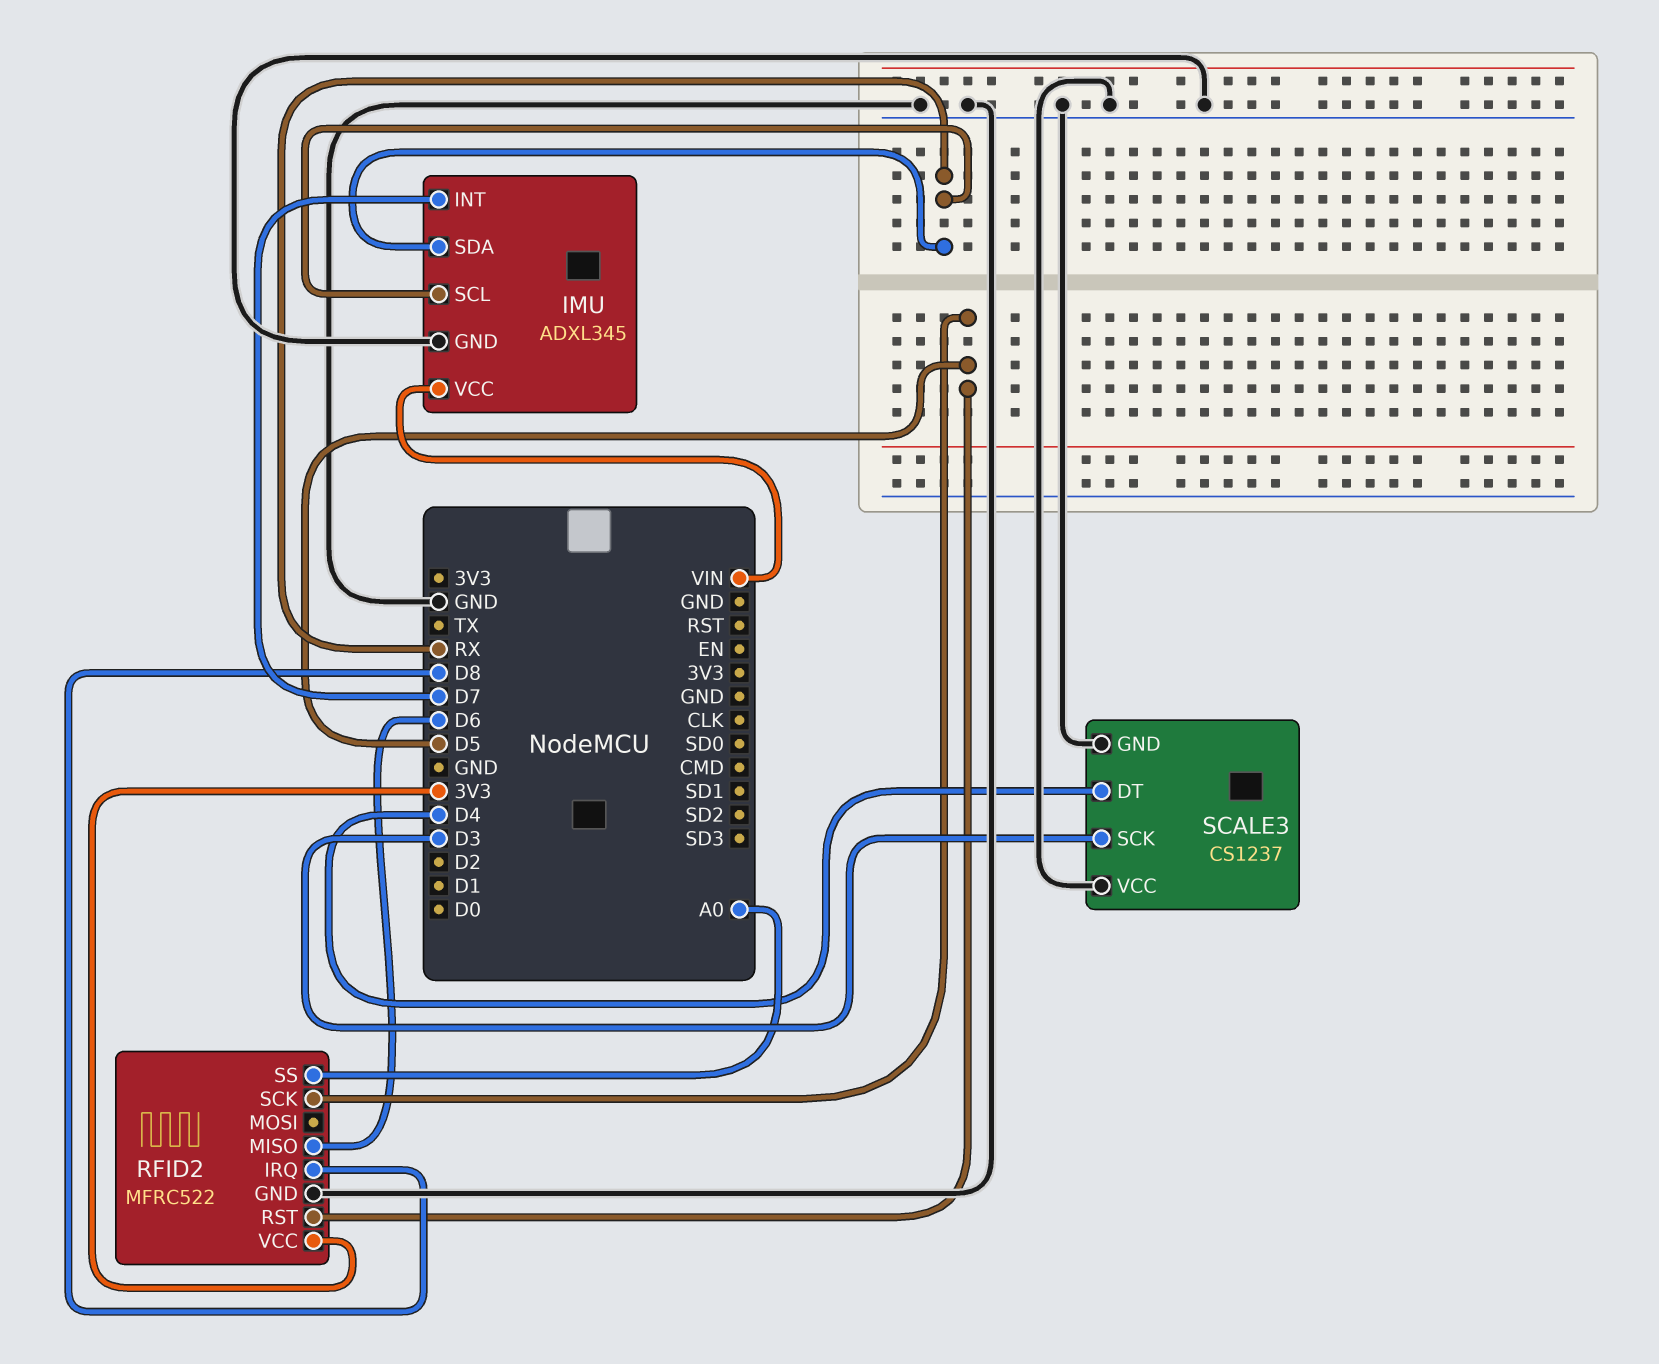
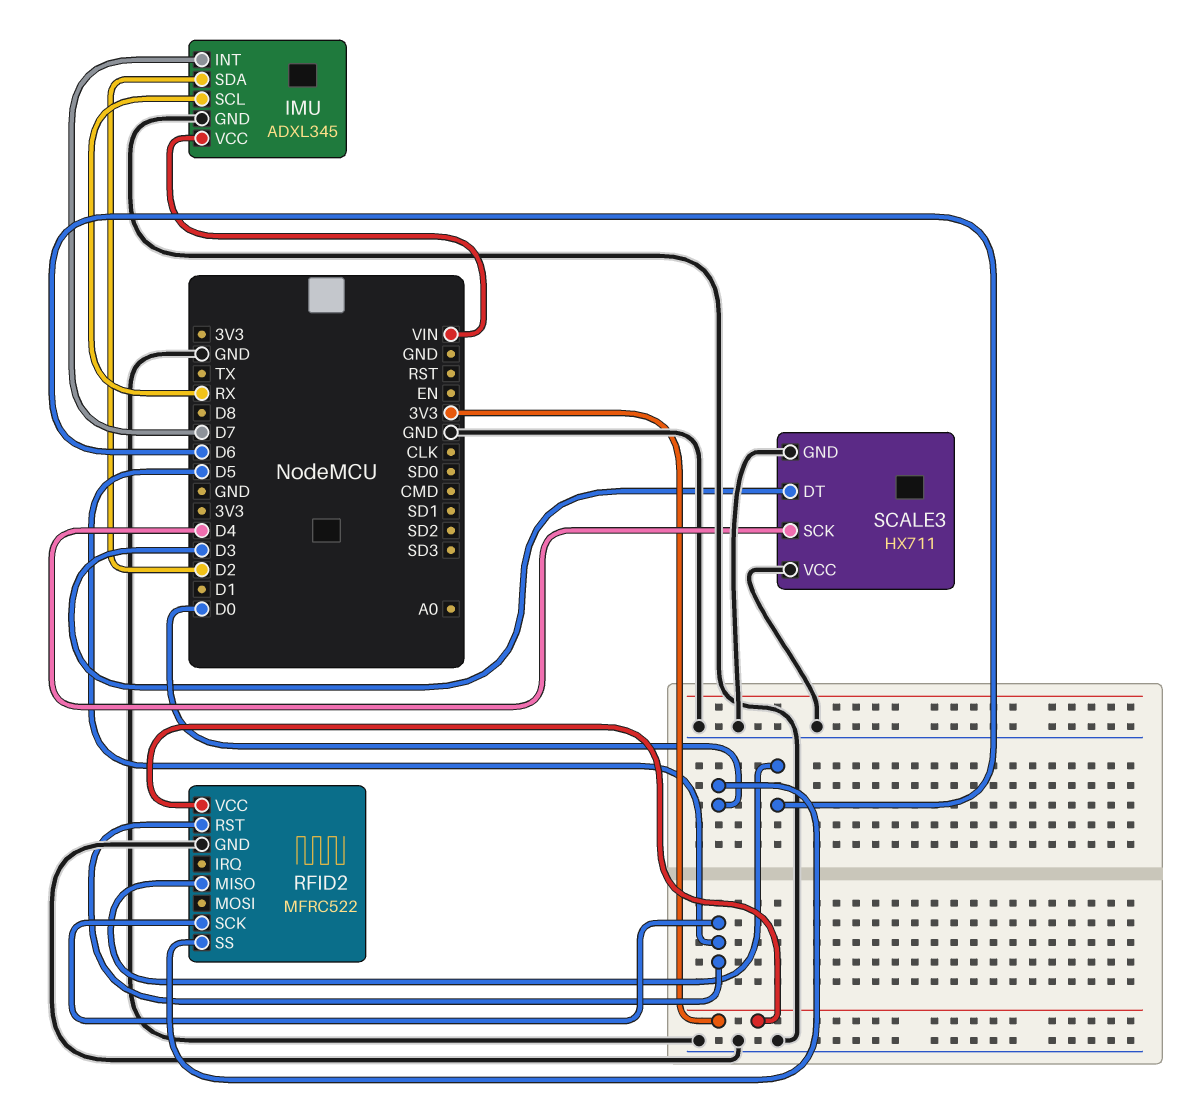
IMU pin SDA: RX -> D2
RFID2 pin IRQ: D8 -> none
RFID2 pin SS: A0 -> D0
SCALE3: CS1237 -> HX711
SCALE3 pin DT: D4 -> D3
SCALE3 pin SCK: D3 -> D4

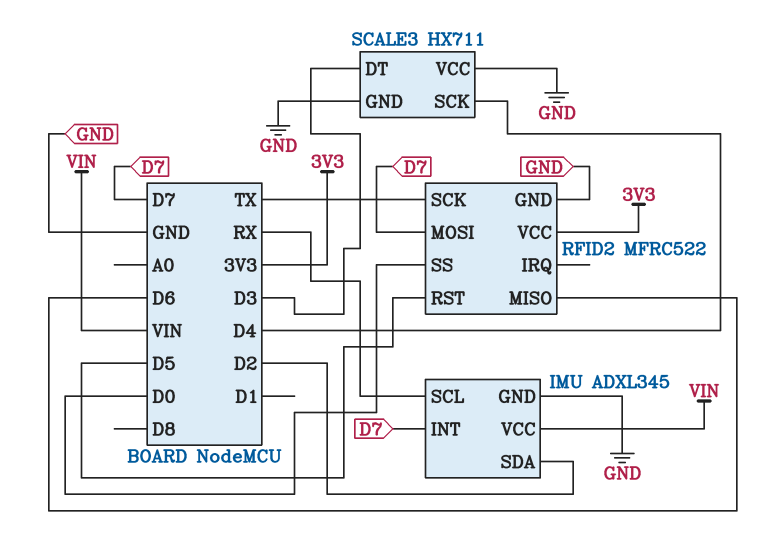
RFID2 pin MOSI: none -> D7
RFID2 pin SCK: D5 -> TX

